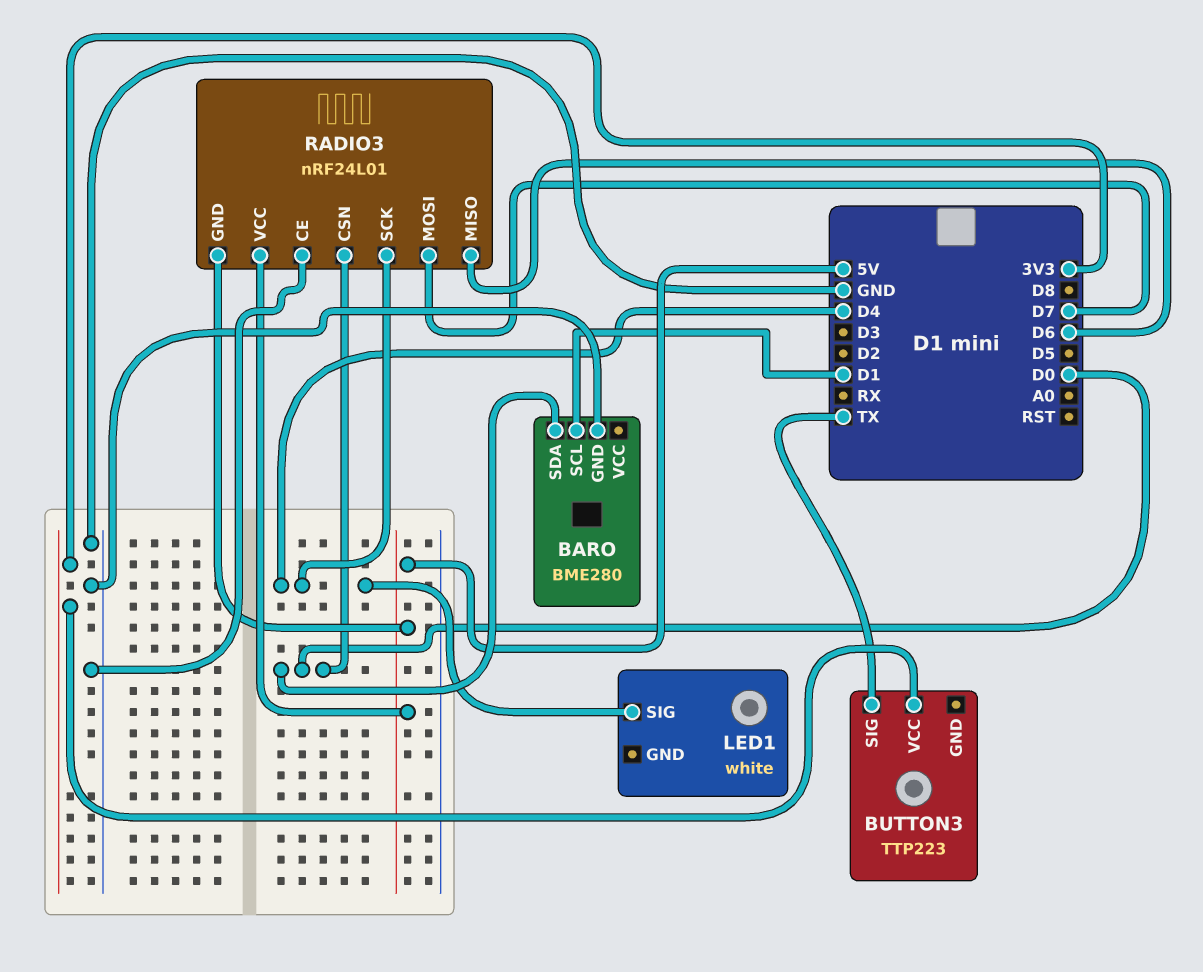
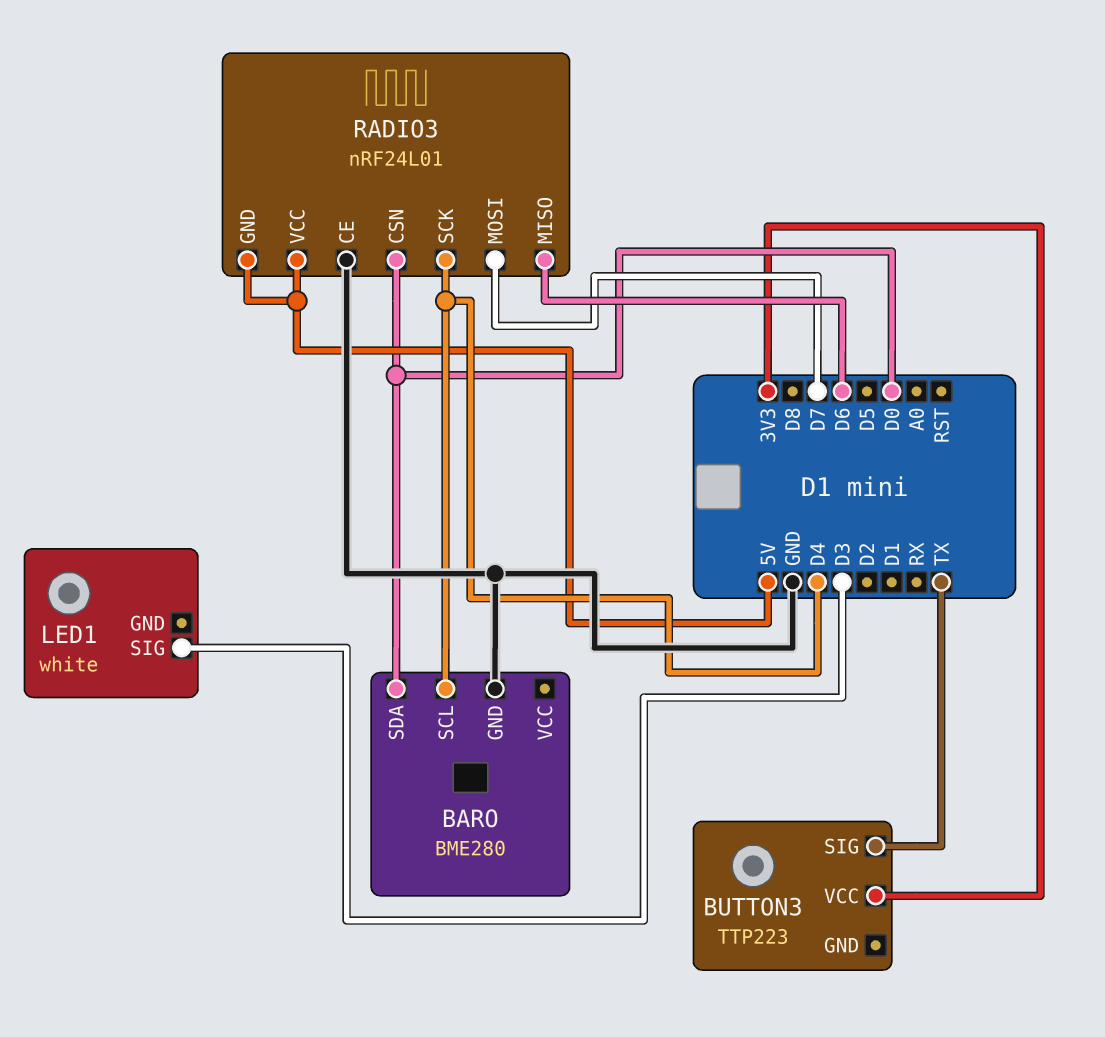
BARO pin SCL: D1 -> D4
LED1 pin SIG: D4 -> D3

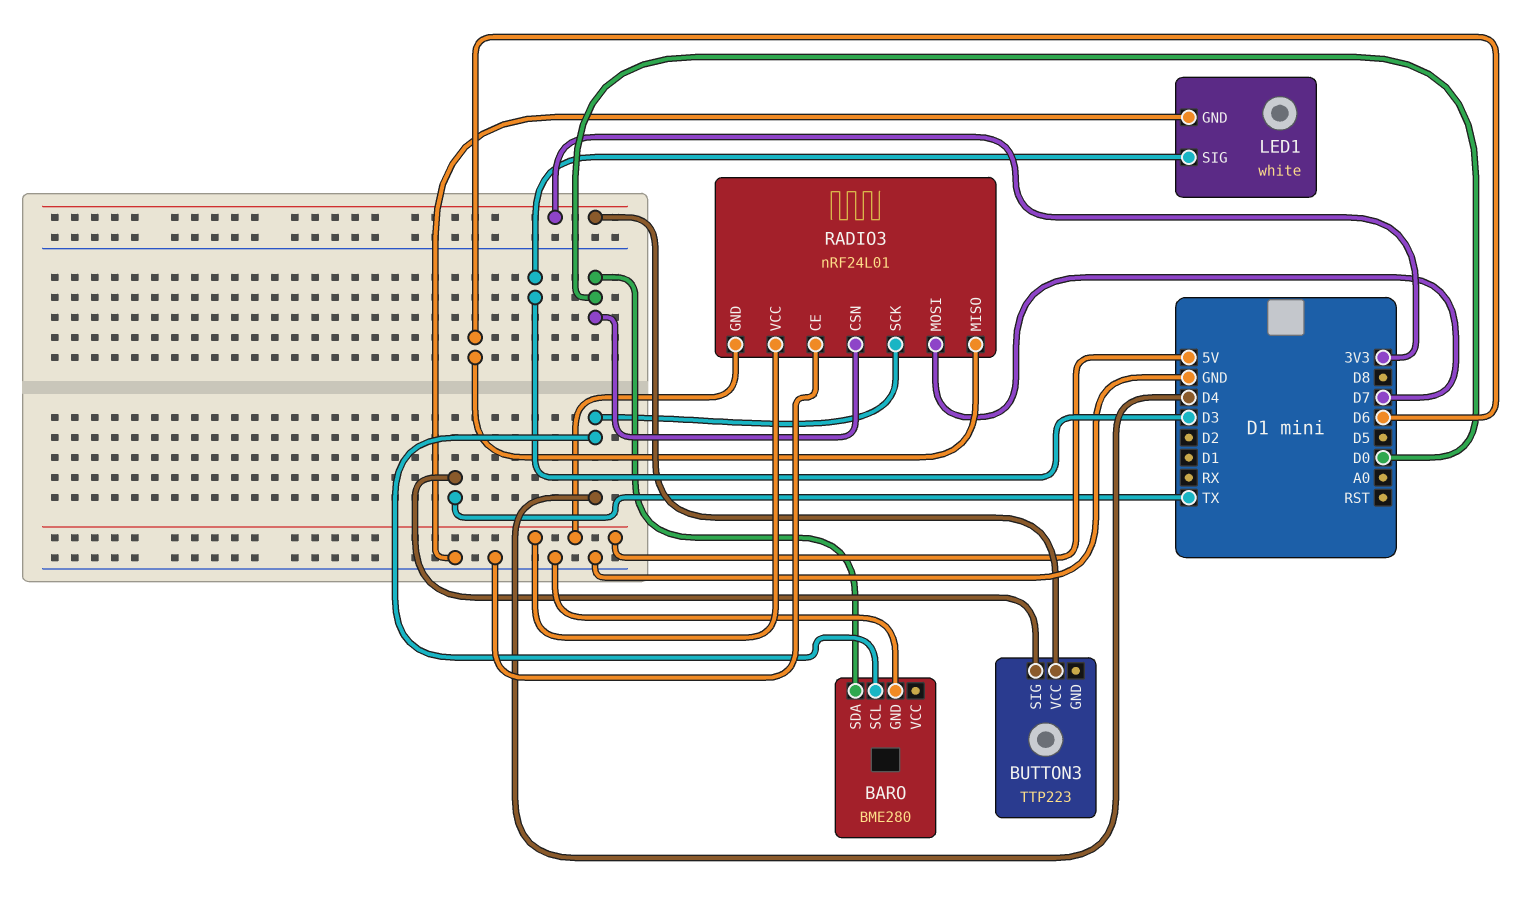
LED1 pin GND: none -> GND

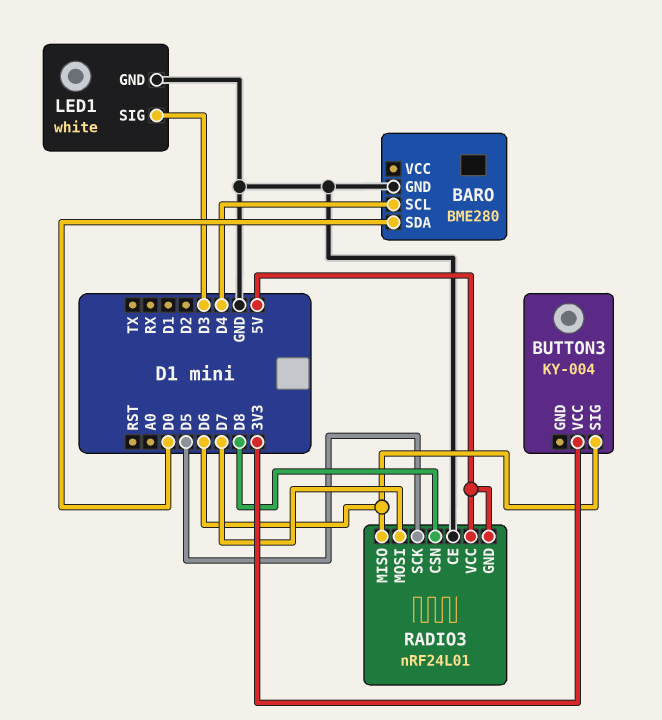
BUTTON3: TTP223 -> KY-004
BUTTON3 pin SIG: TX -> D6
RADIO3 pin CSN: D0 -> D8
RADIO3 pin SCK: D4 -> D5

